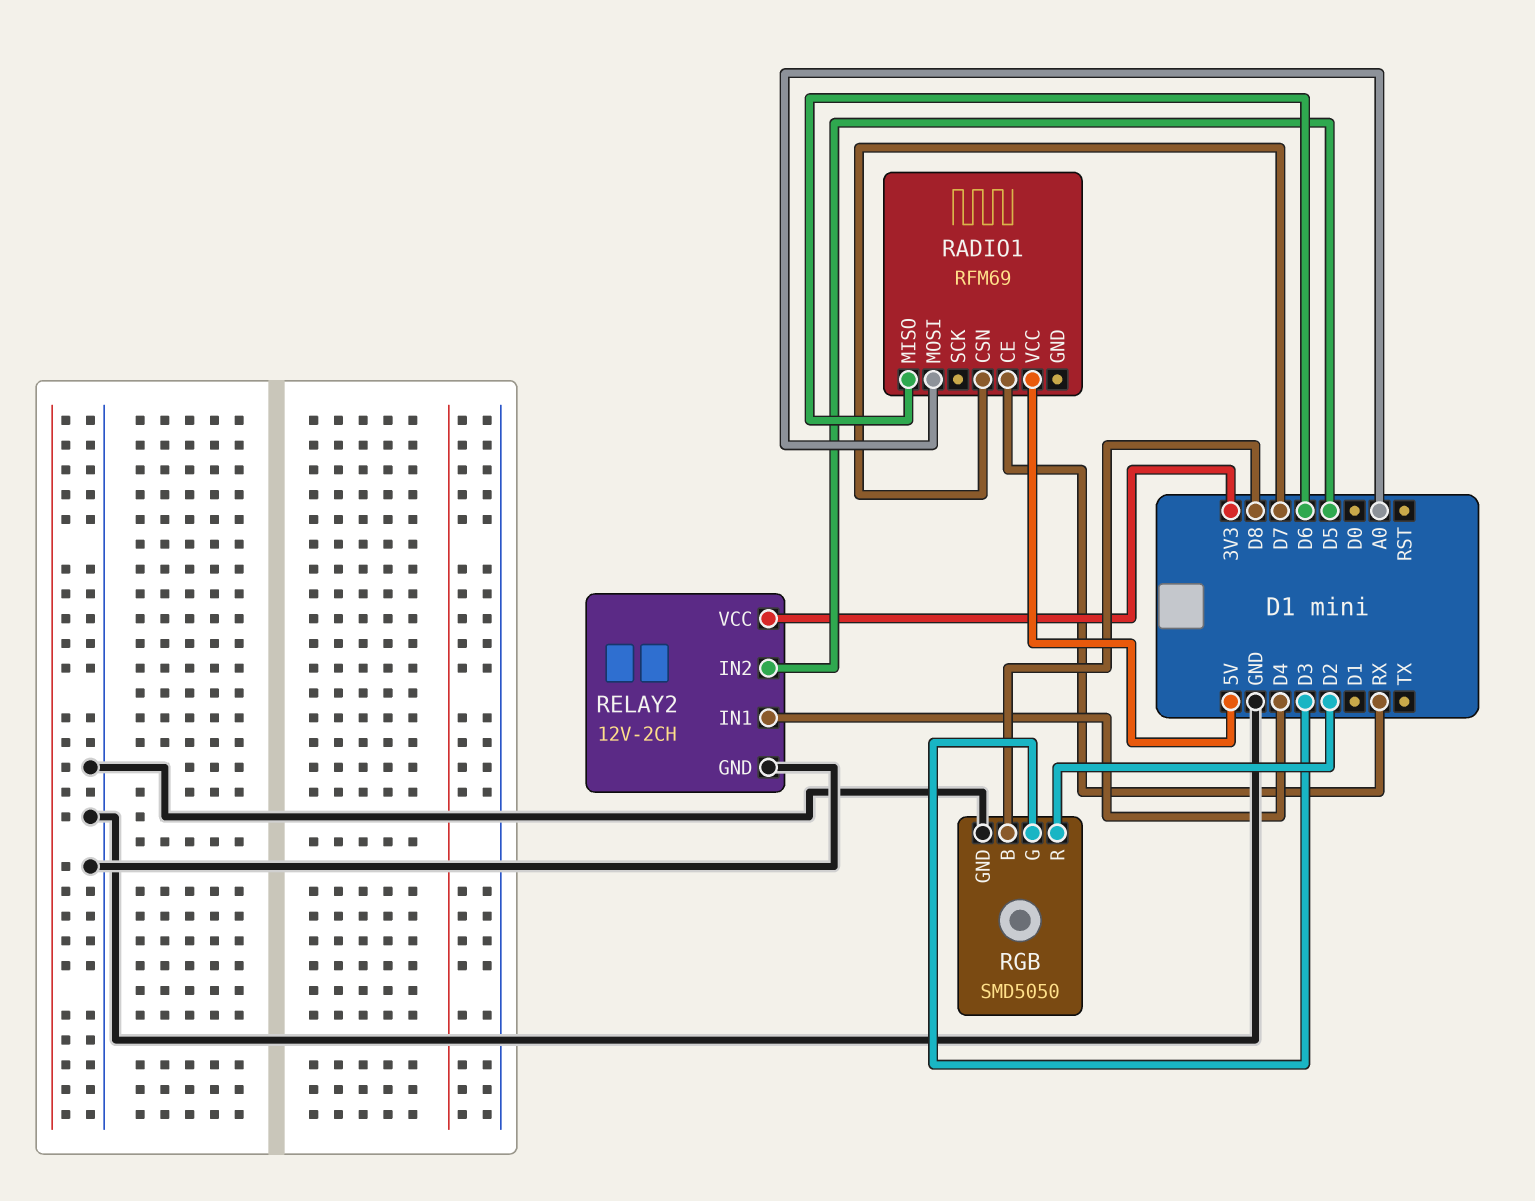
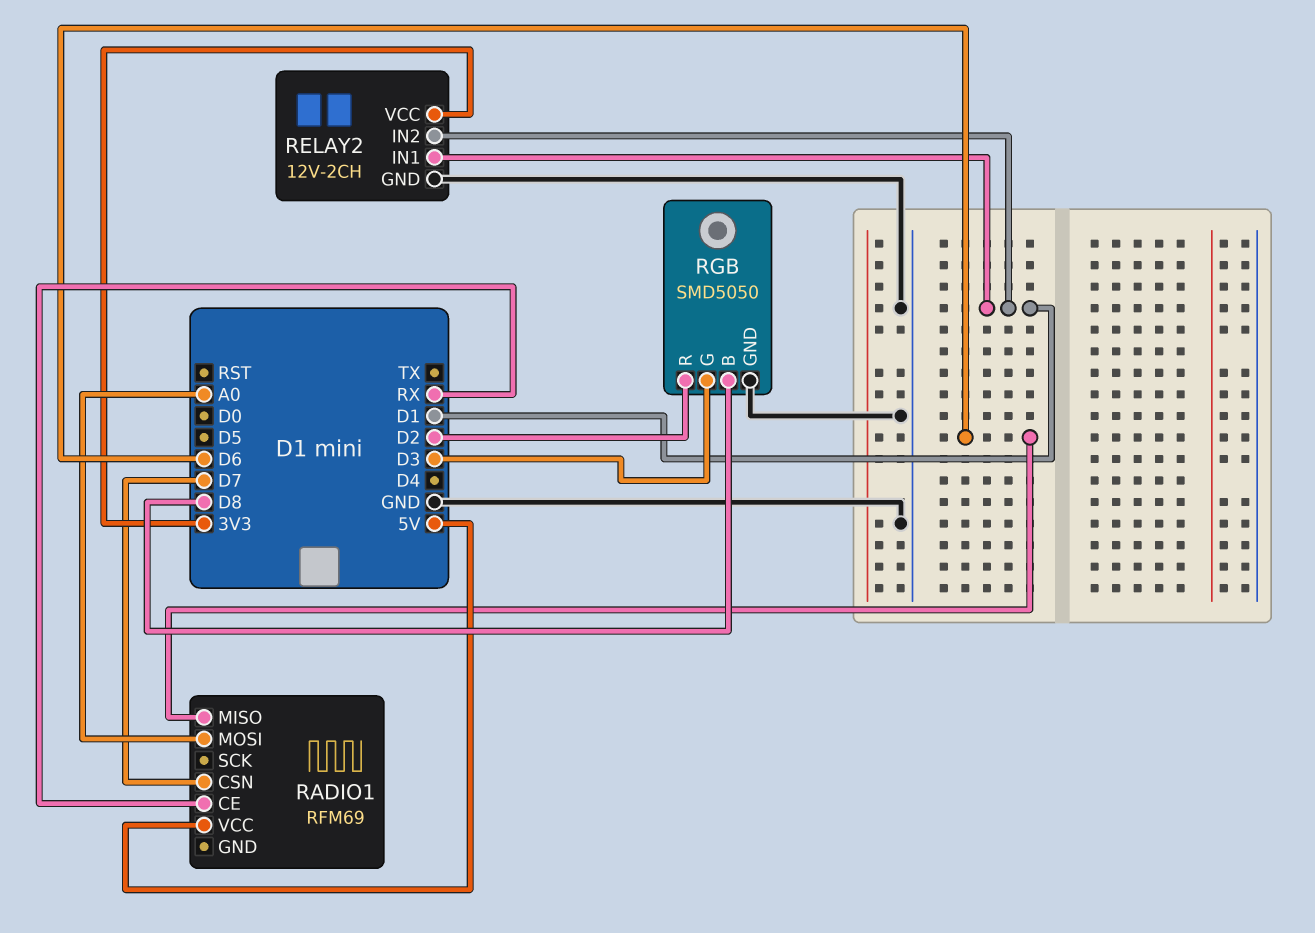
RELAY2 pin IN1: D4 -> D1
RELAY2 pin IN2: D5 -> D1

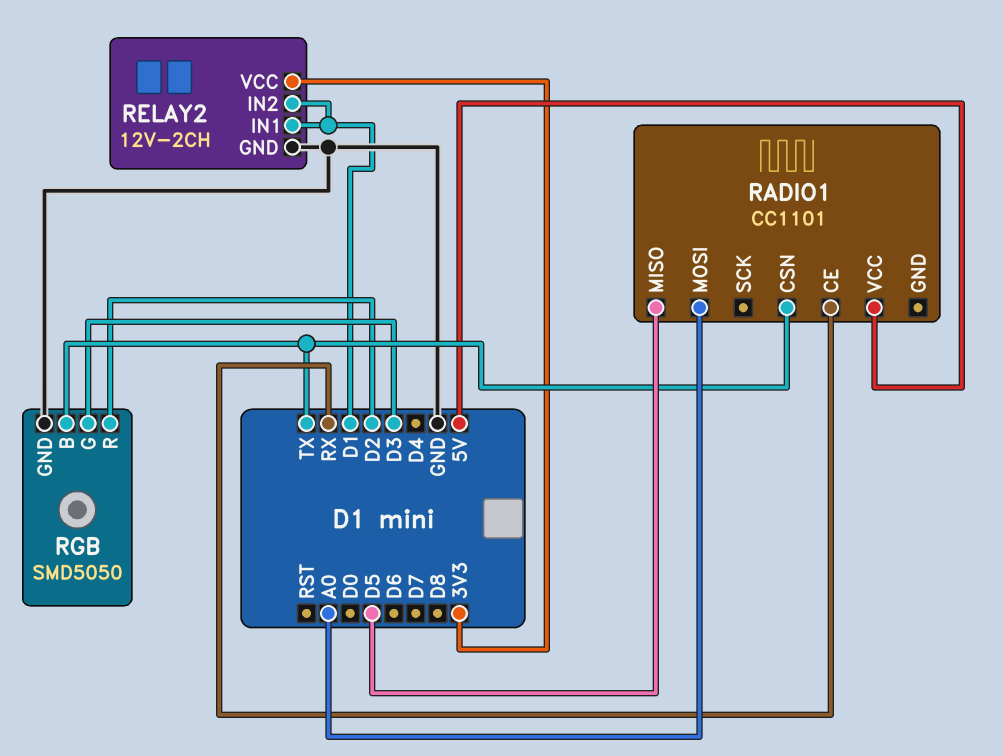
RADIO1: RFM69 -> CC1101
RADIO1 pin CSN: D7 -> TX
RADIO1 pin MISO: D6 -> D5
RGB pin B: D8 -> TX

